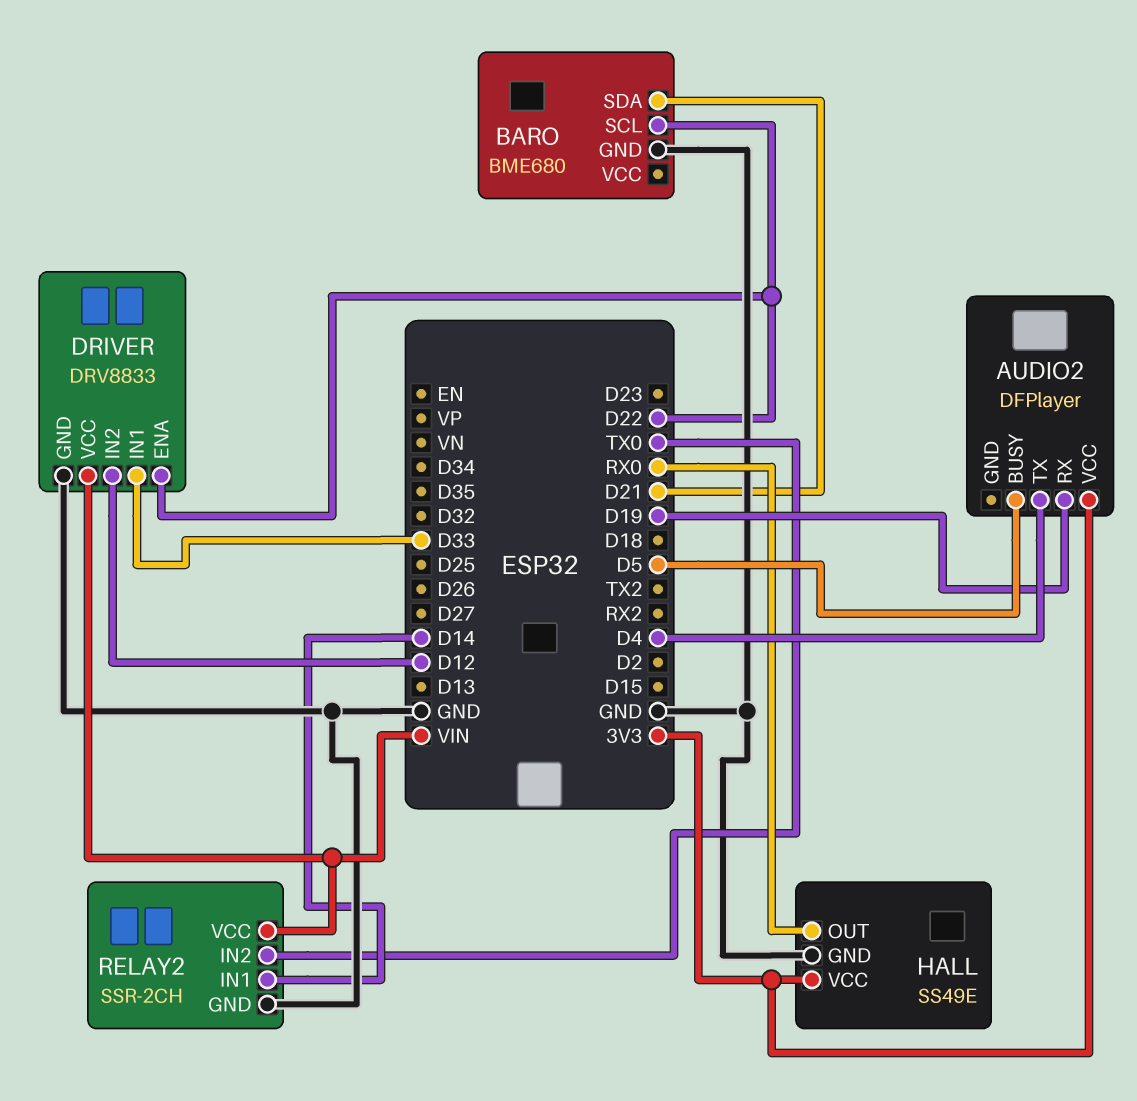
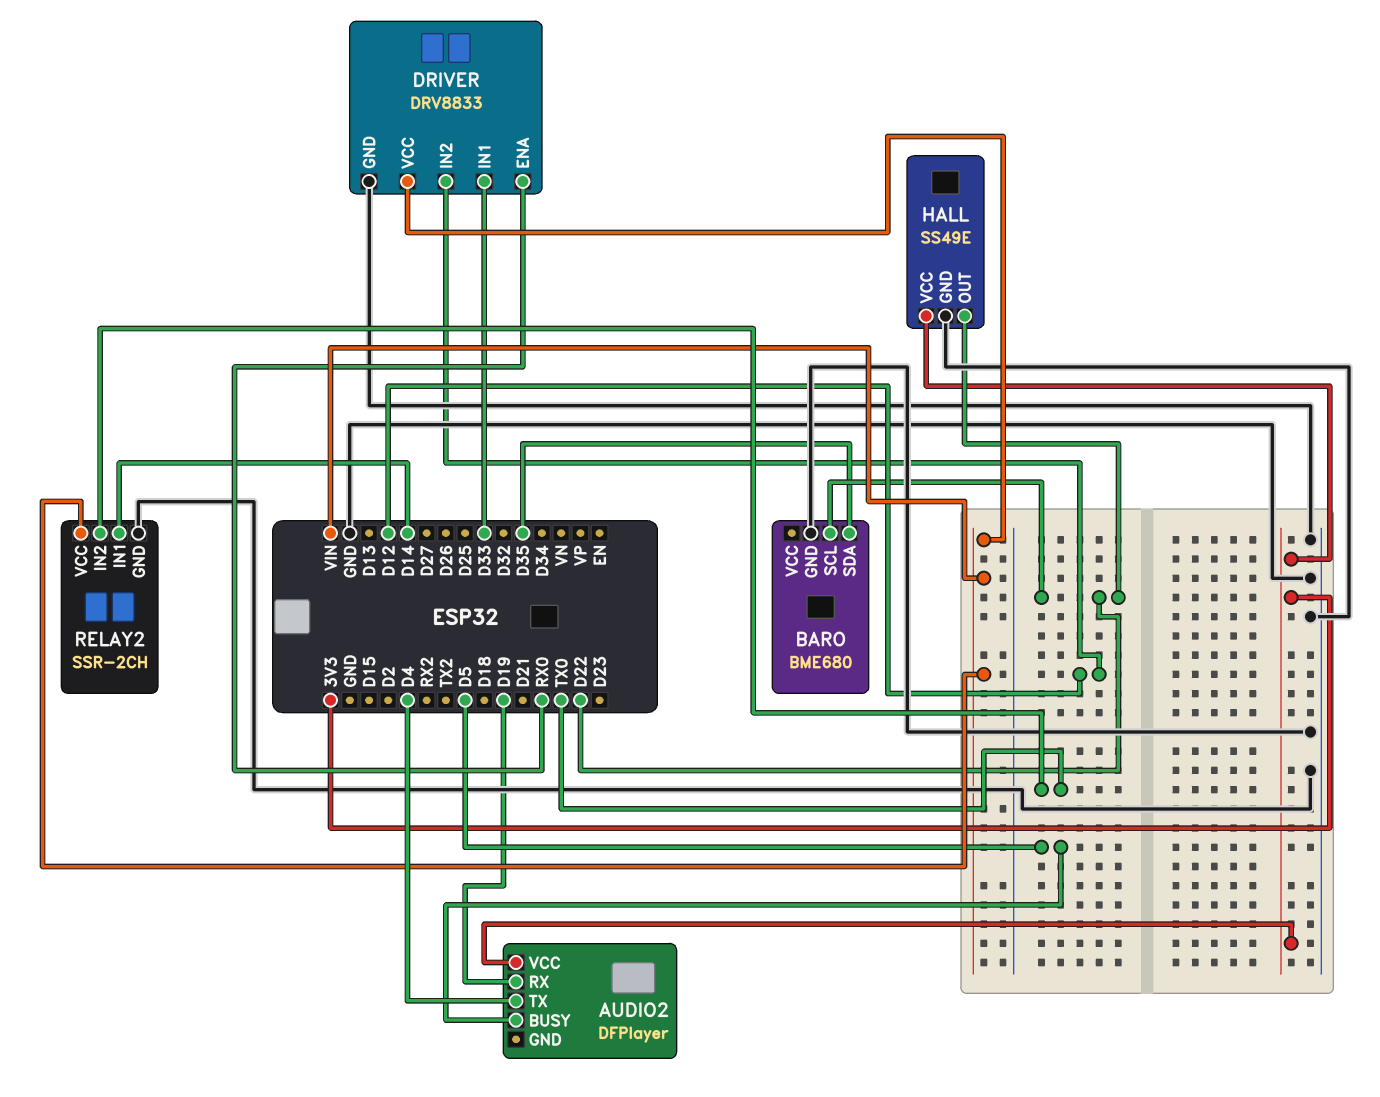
BARO pin SDA: D21 -> D35
DRIVER pin ENA: D22 -> RX0
HALL pin OUT: RX0 -> D22

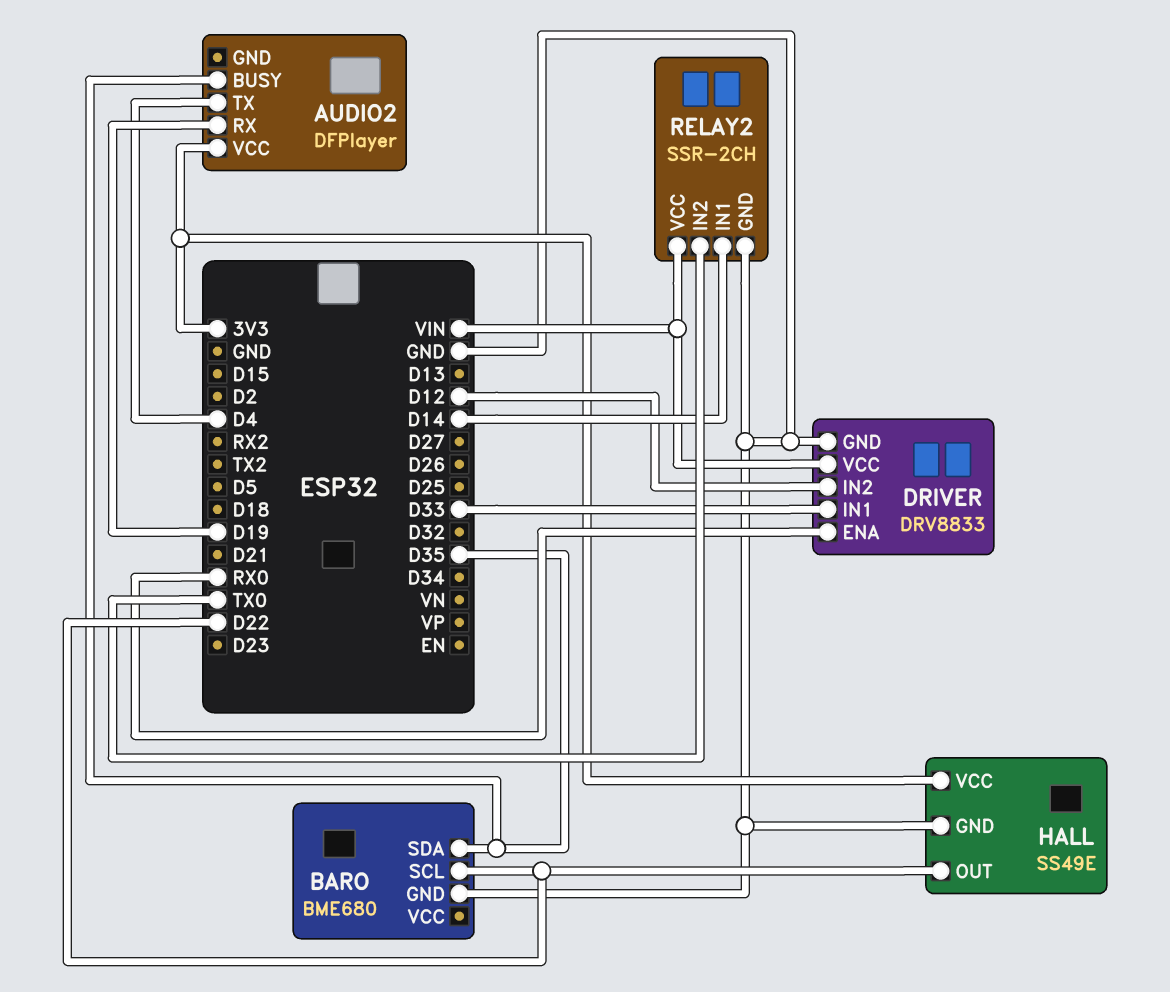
AUDIO2 pin BUSY: D5 -> D35

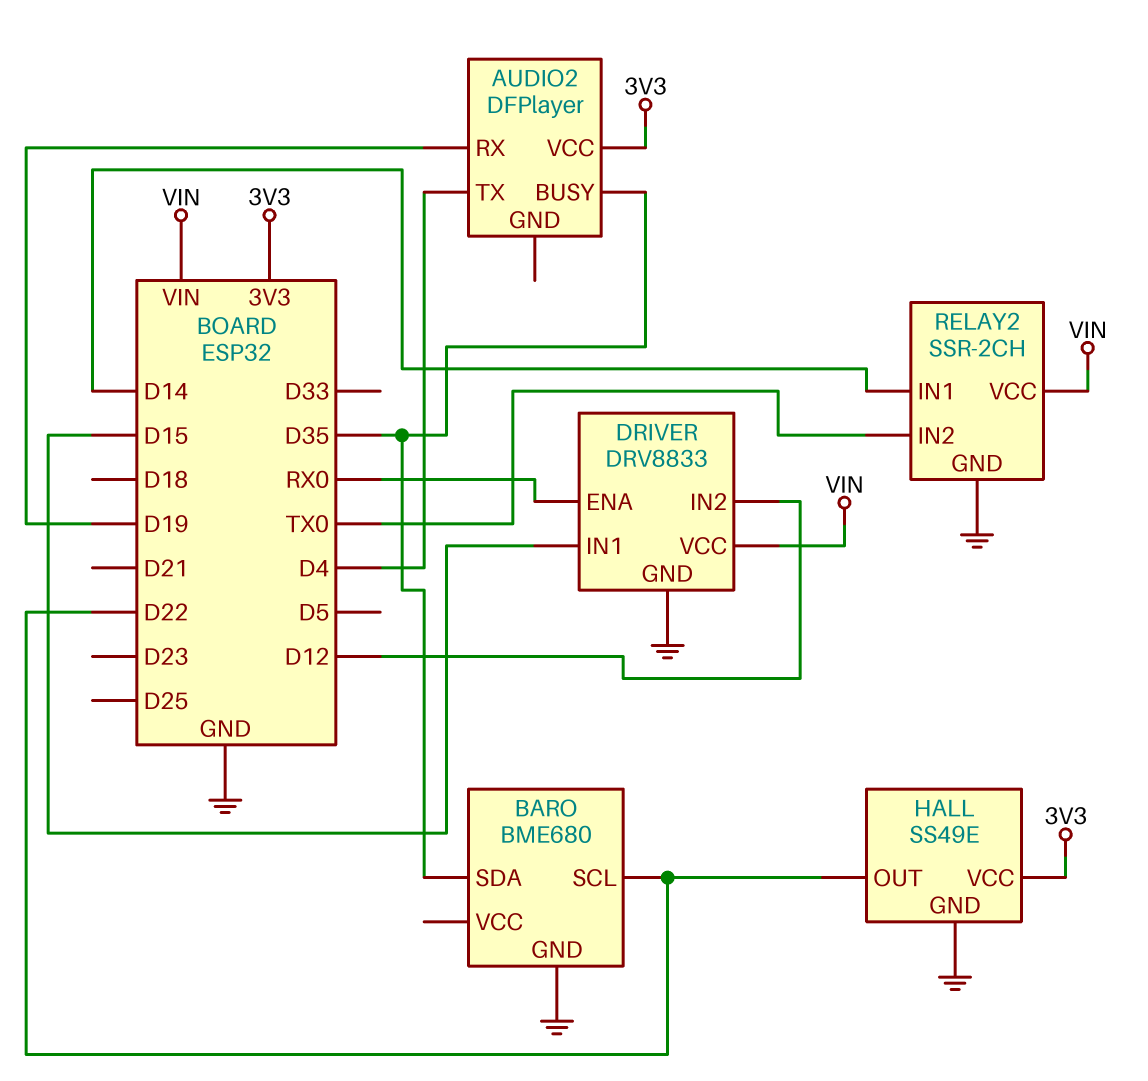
DRIVER pin IN1: D33 -> D15

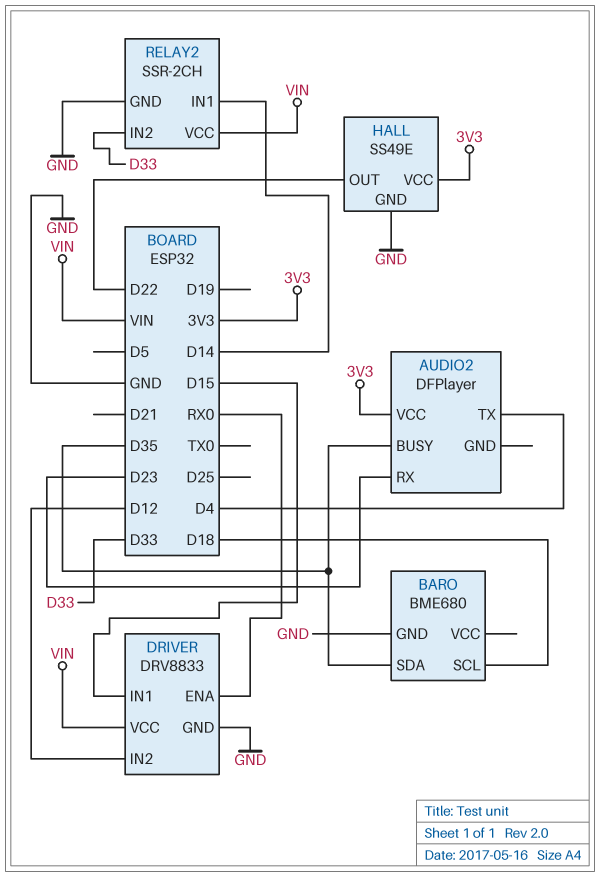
AUDIO2 pin RX: D19 -> D23
BARO pin SCL: D22 -> D18
RELAY2 pin IN2: TX0 -> D33

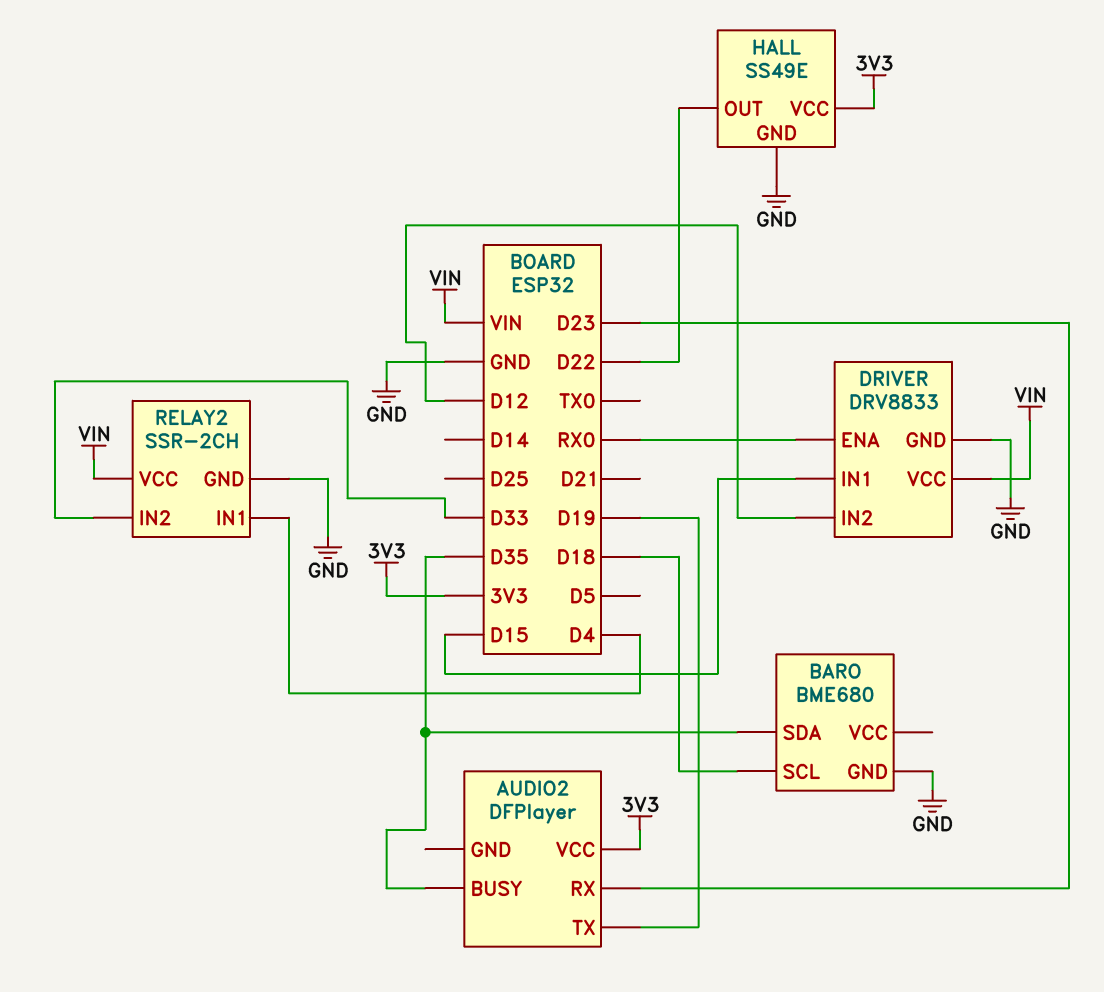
AUDIO2 pin TX: D4 -> D19
RELAY2 pin IN1: D14 -> D4

